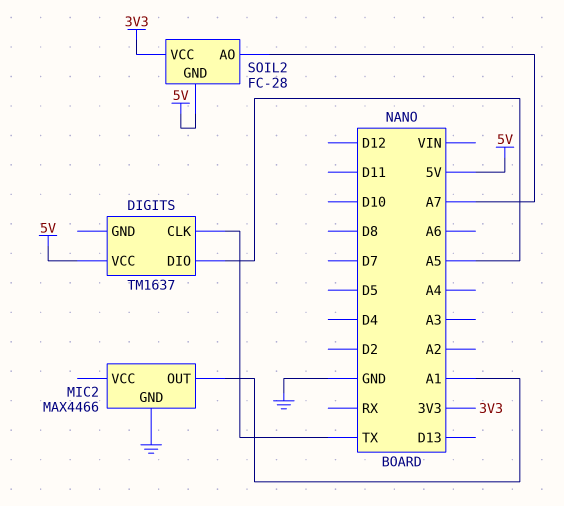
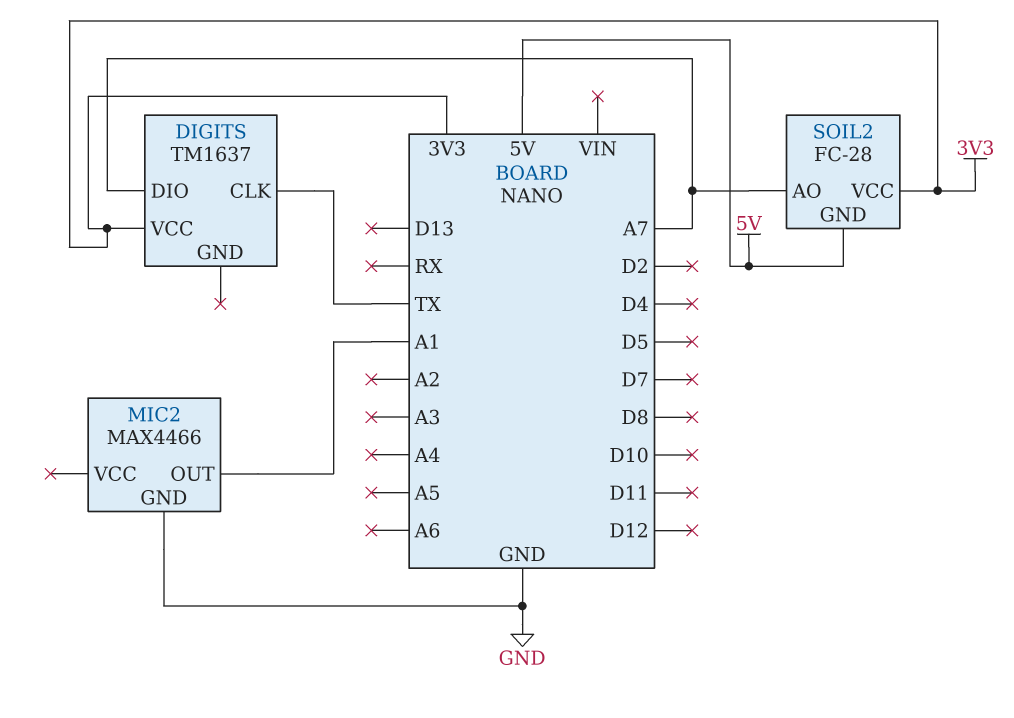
DIGITS pin DIO: A5 -> A7
DIGITS pin VCC: 5V -> 3V3

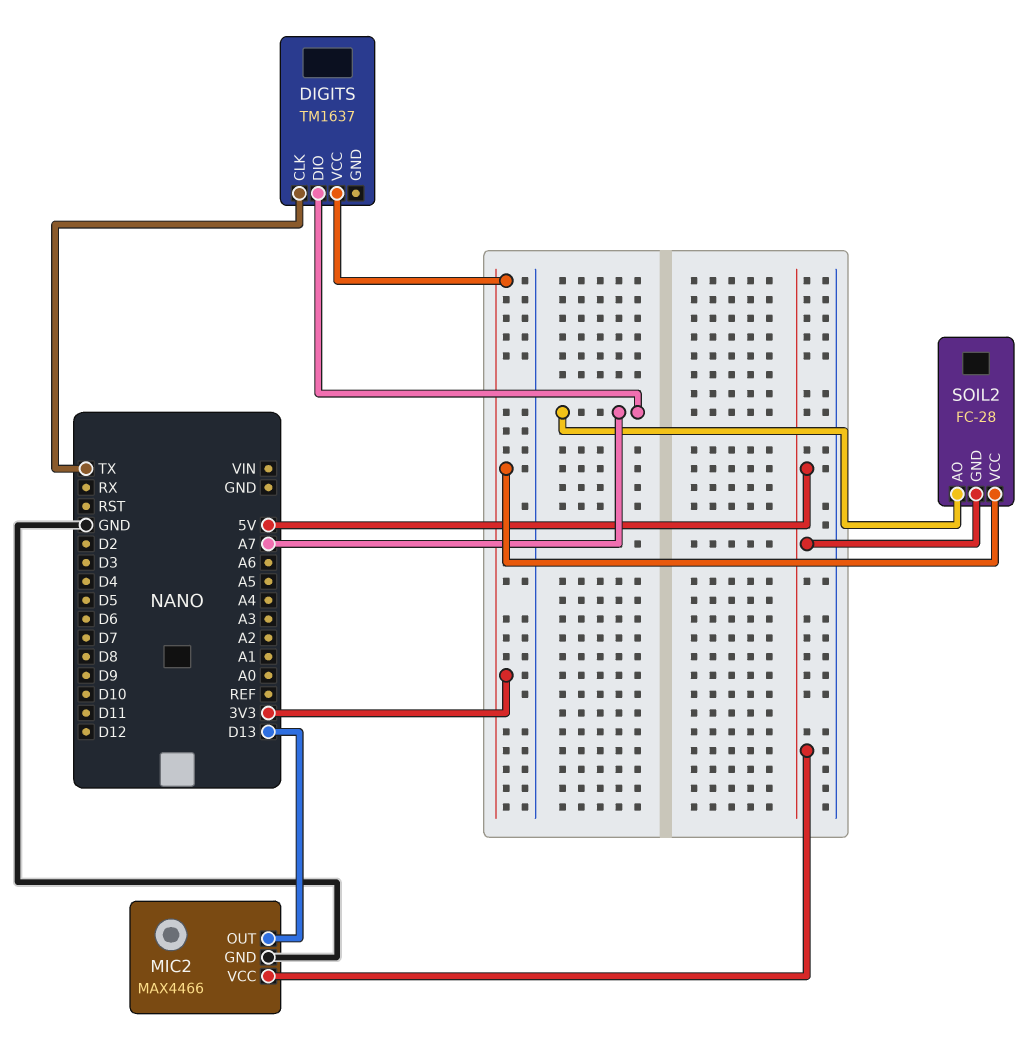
MIC2 pin OUT: A1 -> D13
MIC2 pin VCC: none -> 5V

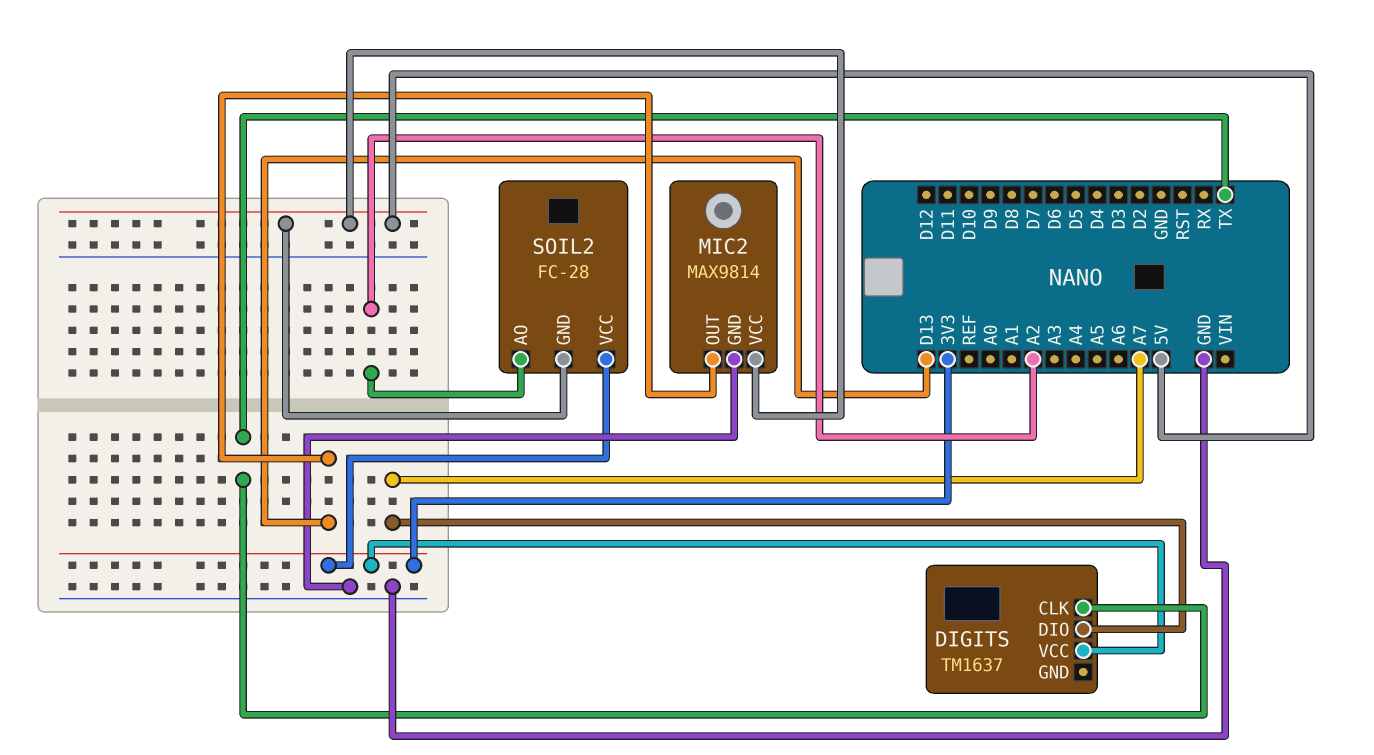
MIC2: MAX4466 -> MAX9814
SOIL2 pin AO: A7 -> A2

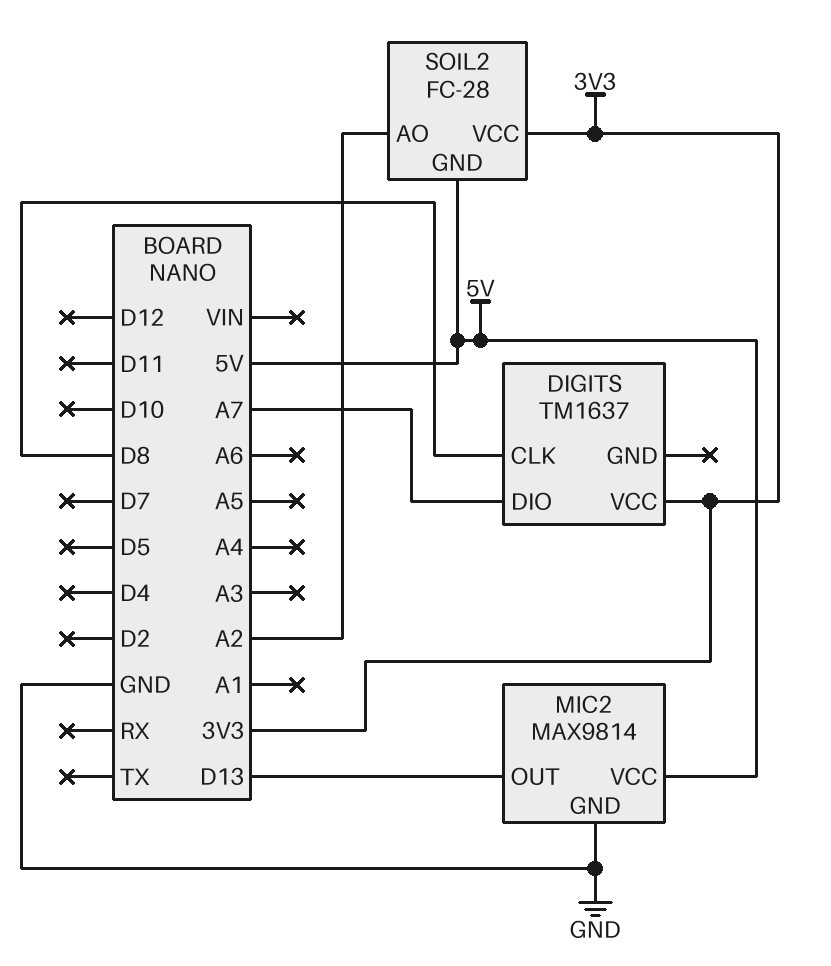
DIGITS pin CLK: TX -> D8

